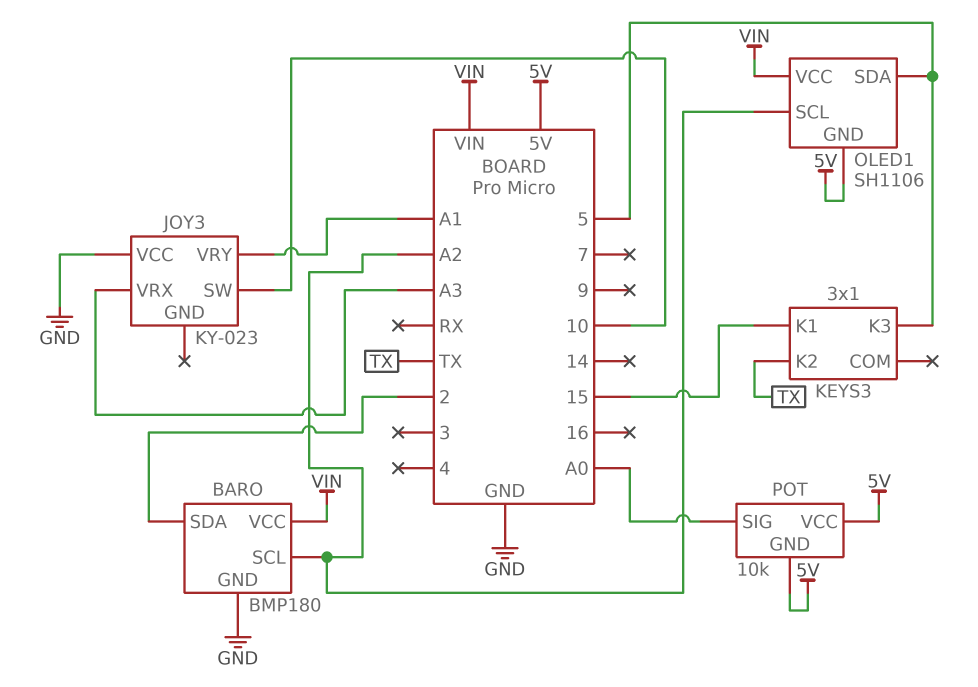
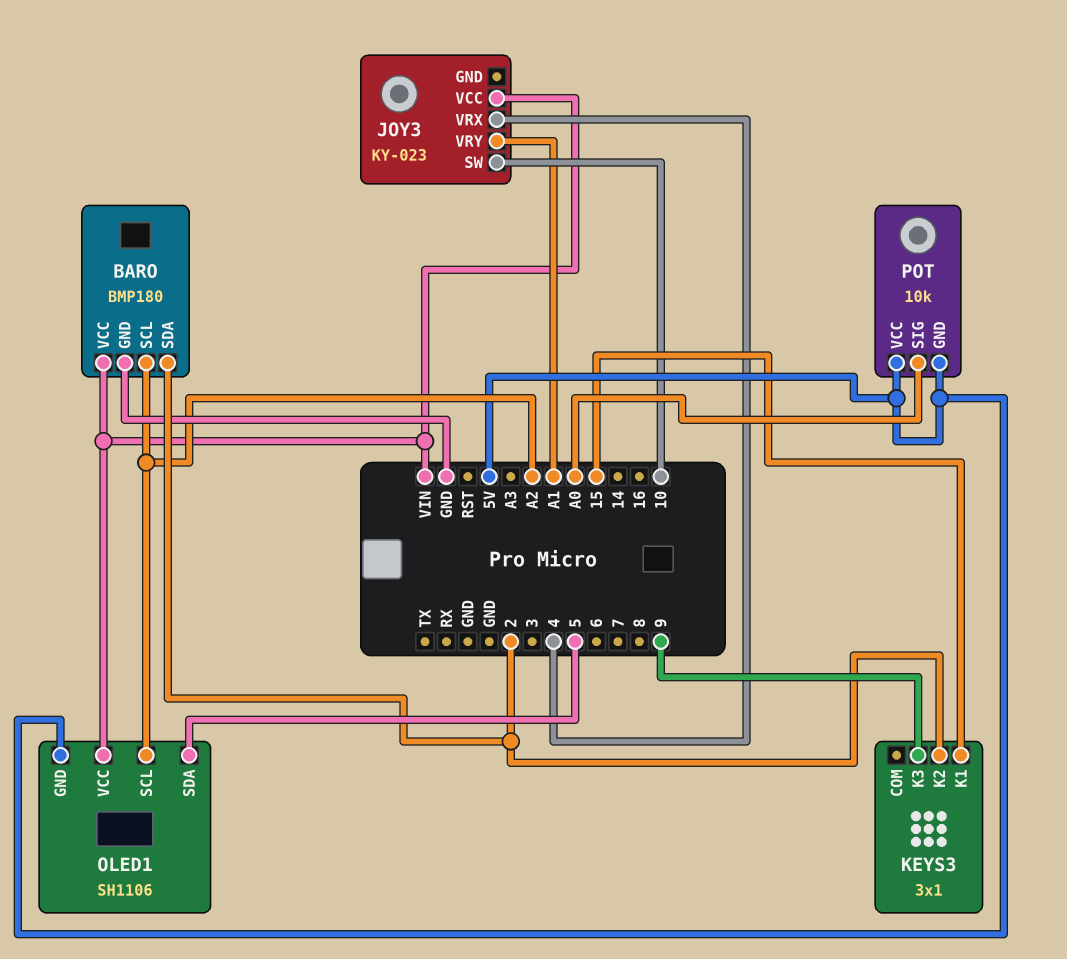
JOY3 pin VCC: GND -> VIN
JOY3 pin VRX: A3 -> 4
KEYS3 pin K2: TX -> 2
KEYS3 pin K3: 5 -> 9

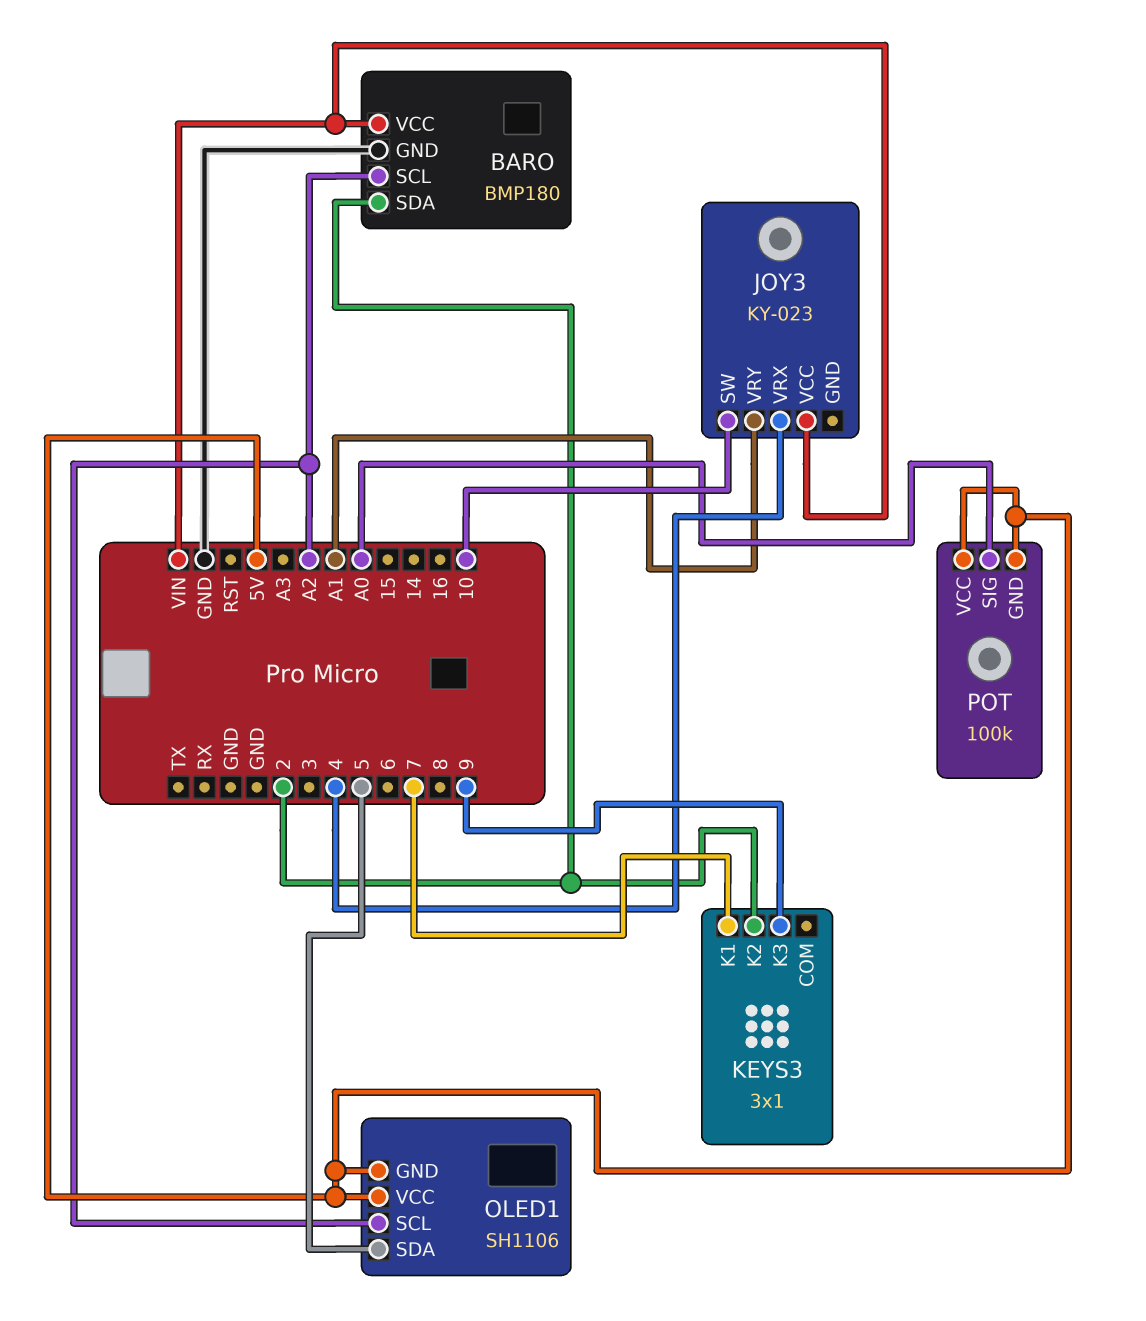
KEYS3 pin K1: 15 -> 7
OLED1 pin VCC: VIN -> 5V
POT: 10k -> 100k

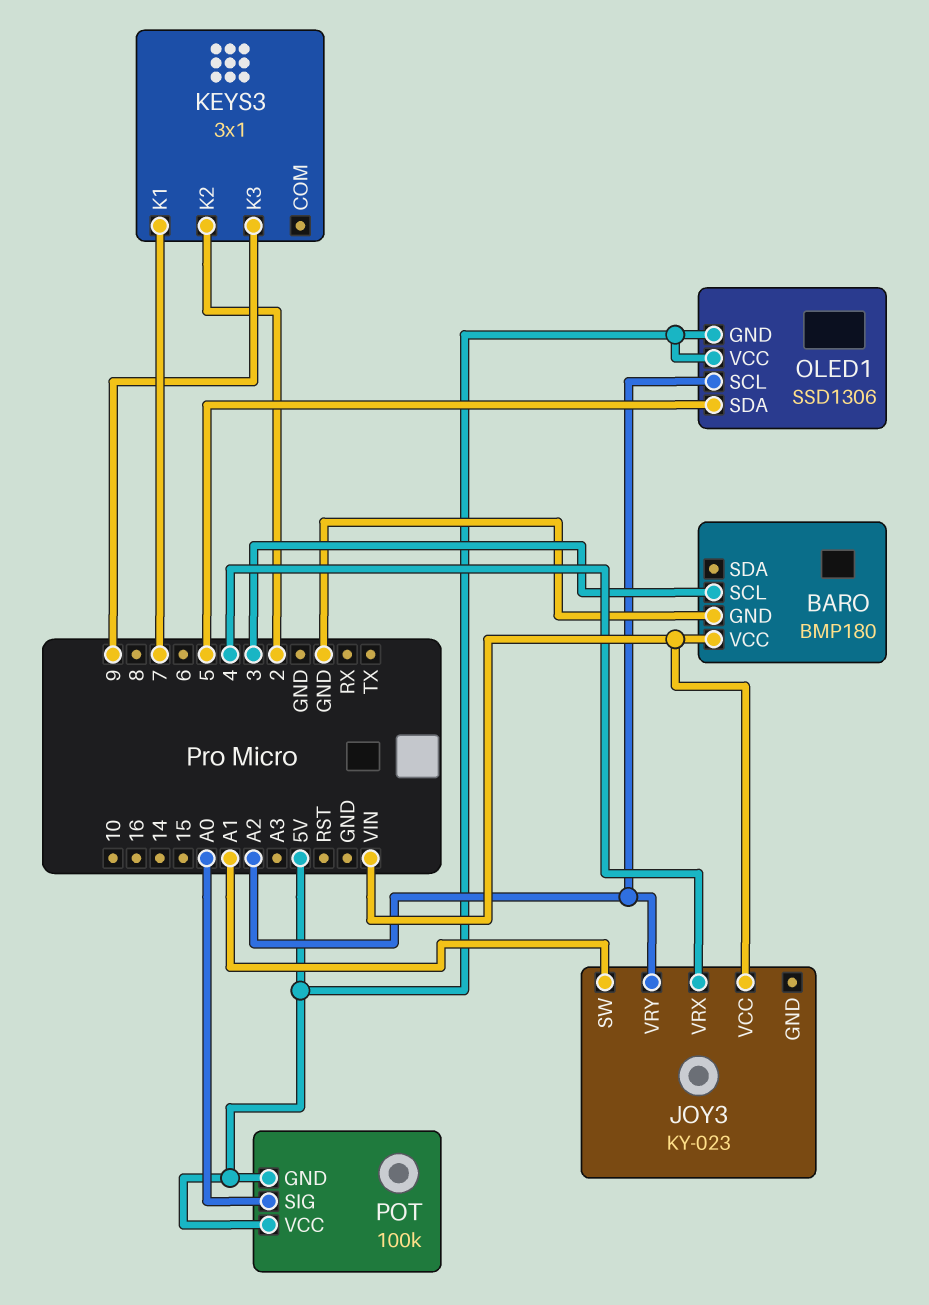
BARO pin SCL: A2 -> 3
BARO pin SDA: 2 -> none
JOY3 pin SW: 10 -> A1
JOY3 pin VRY: A1 -> A2
OLED1: SH1106 -> SSD1306

